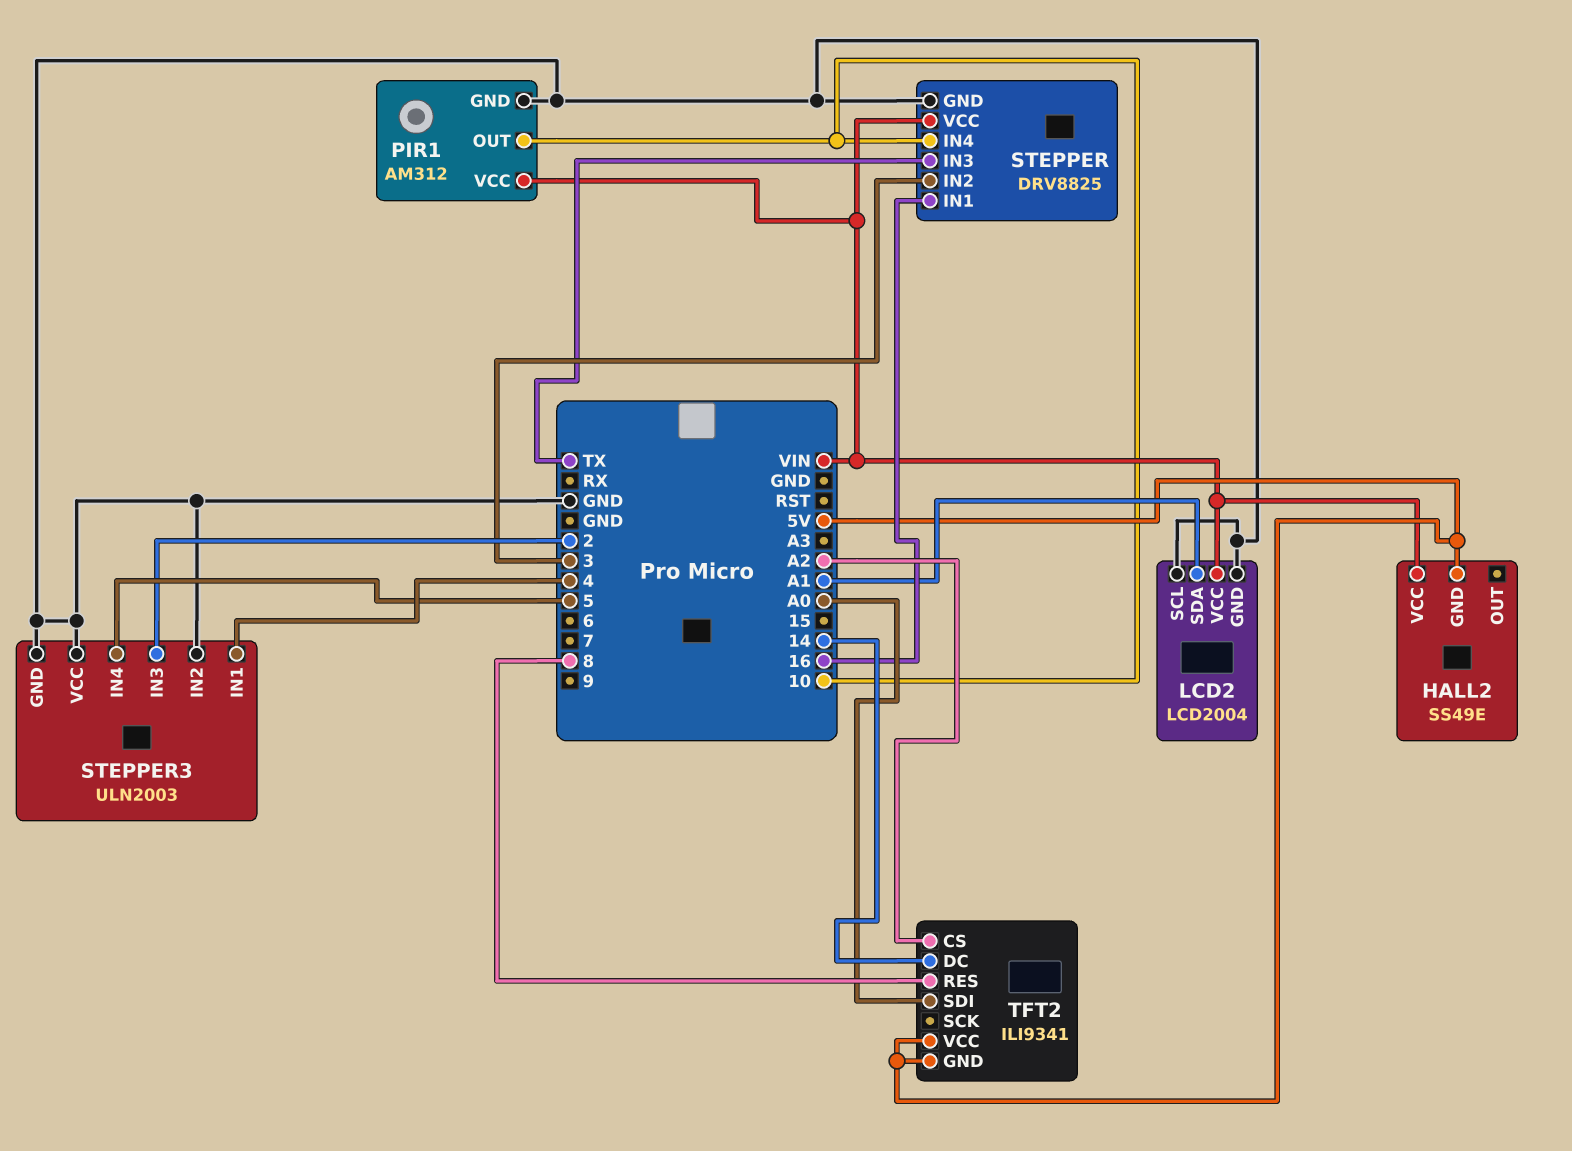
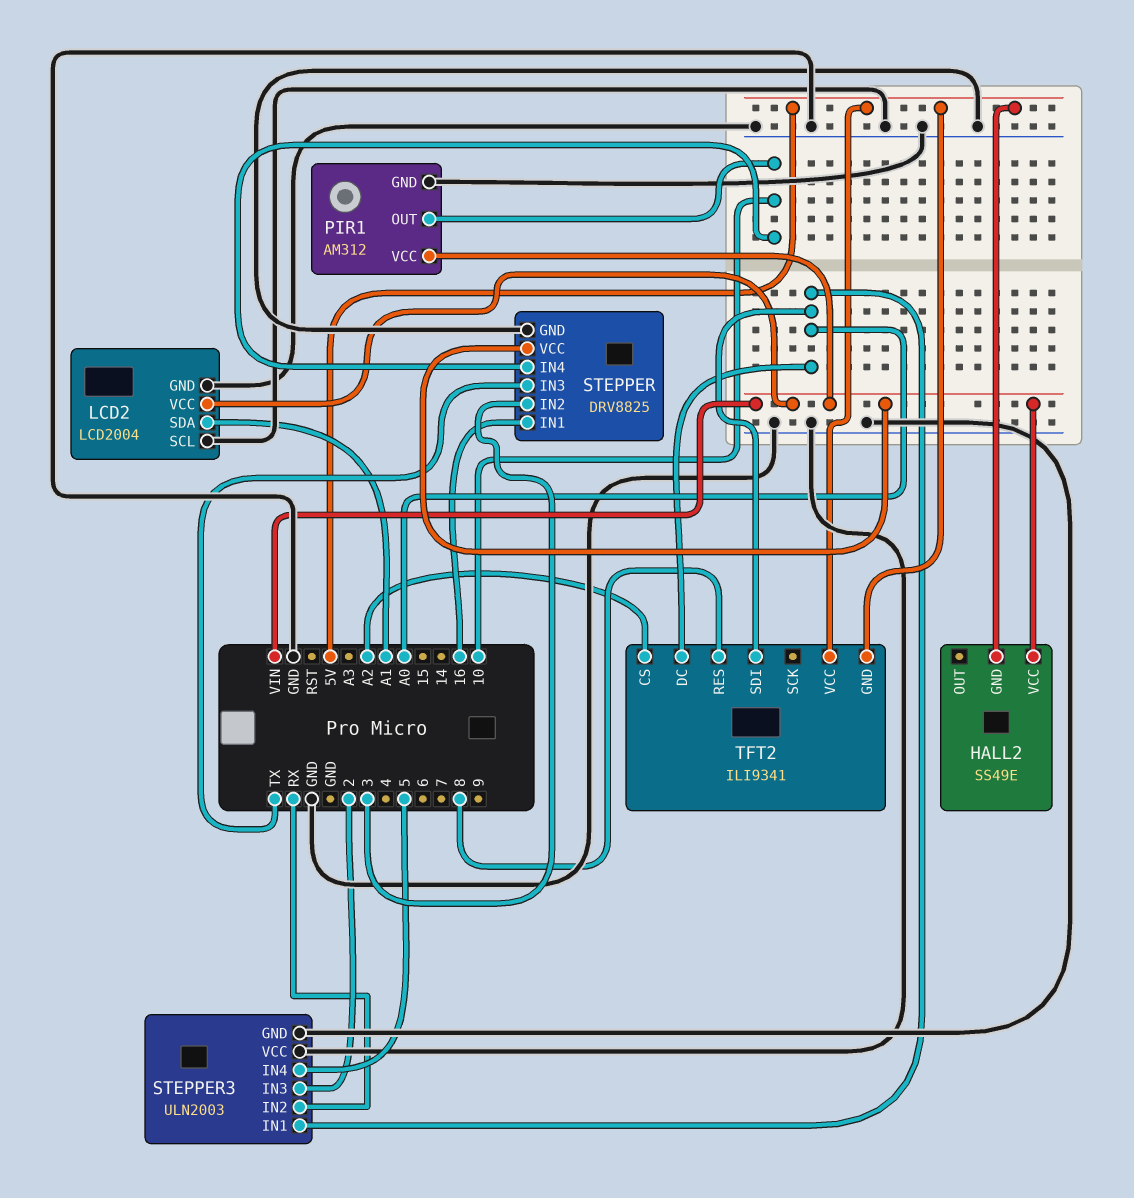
STEPPER3 pin IN1: 4 -> A0
STEPPER3 pin IN2: GND -> RX
TFT2 pin DC: 14 -> A0

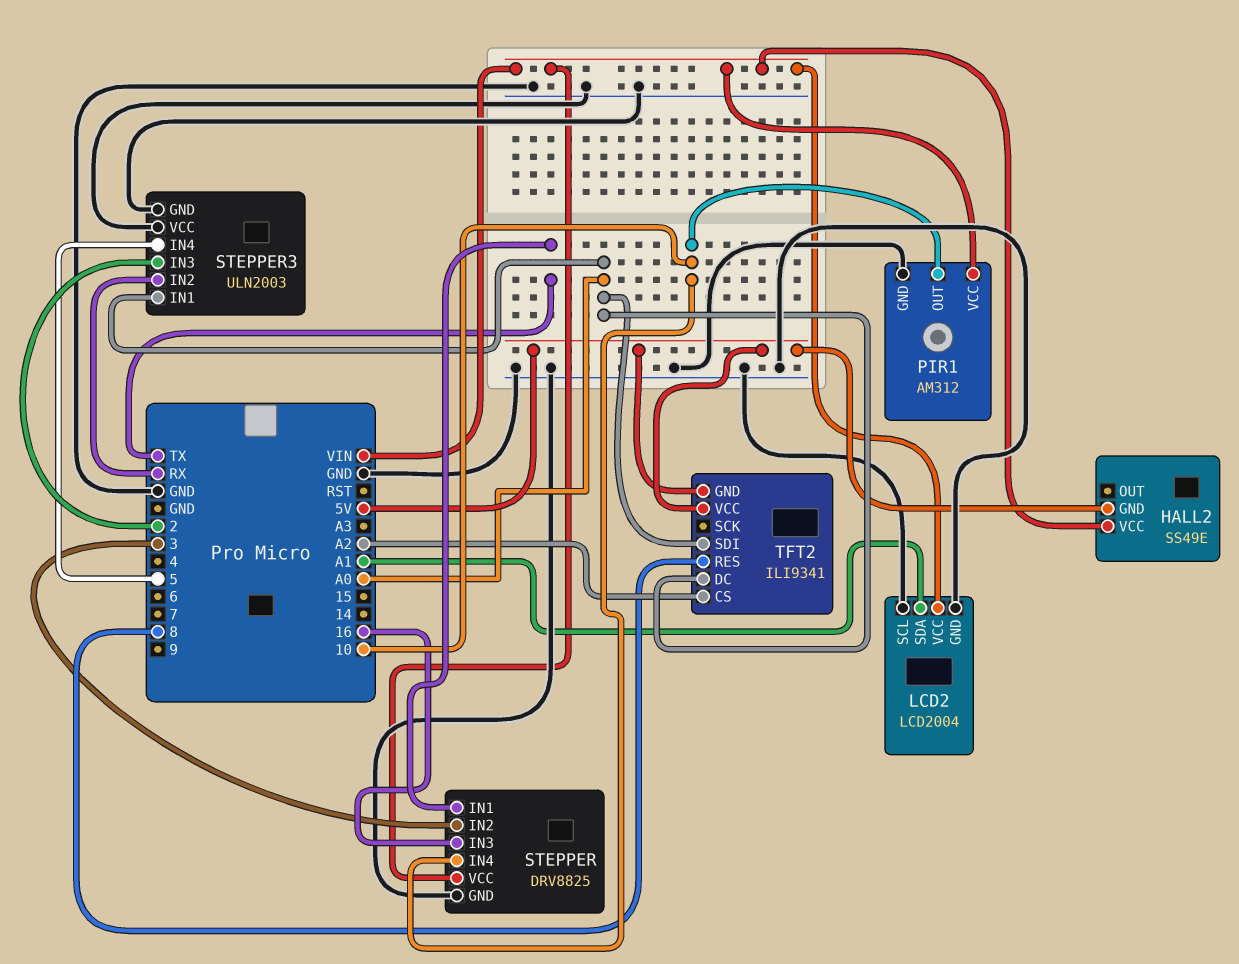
STEPPER pin IN1: 16 -> TX
STEPPER pin IN3: TX -> 16

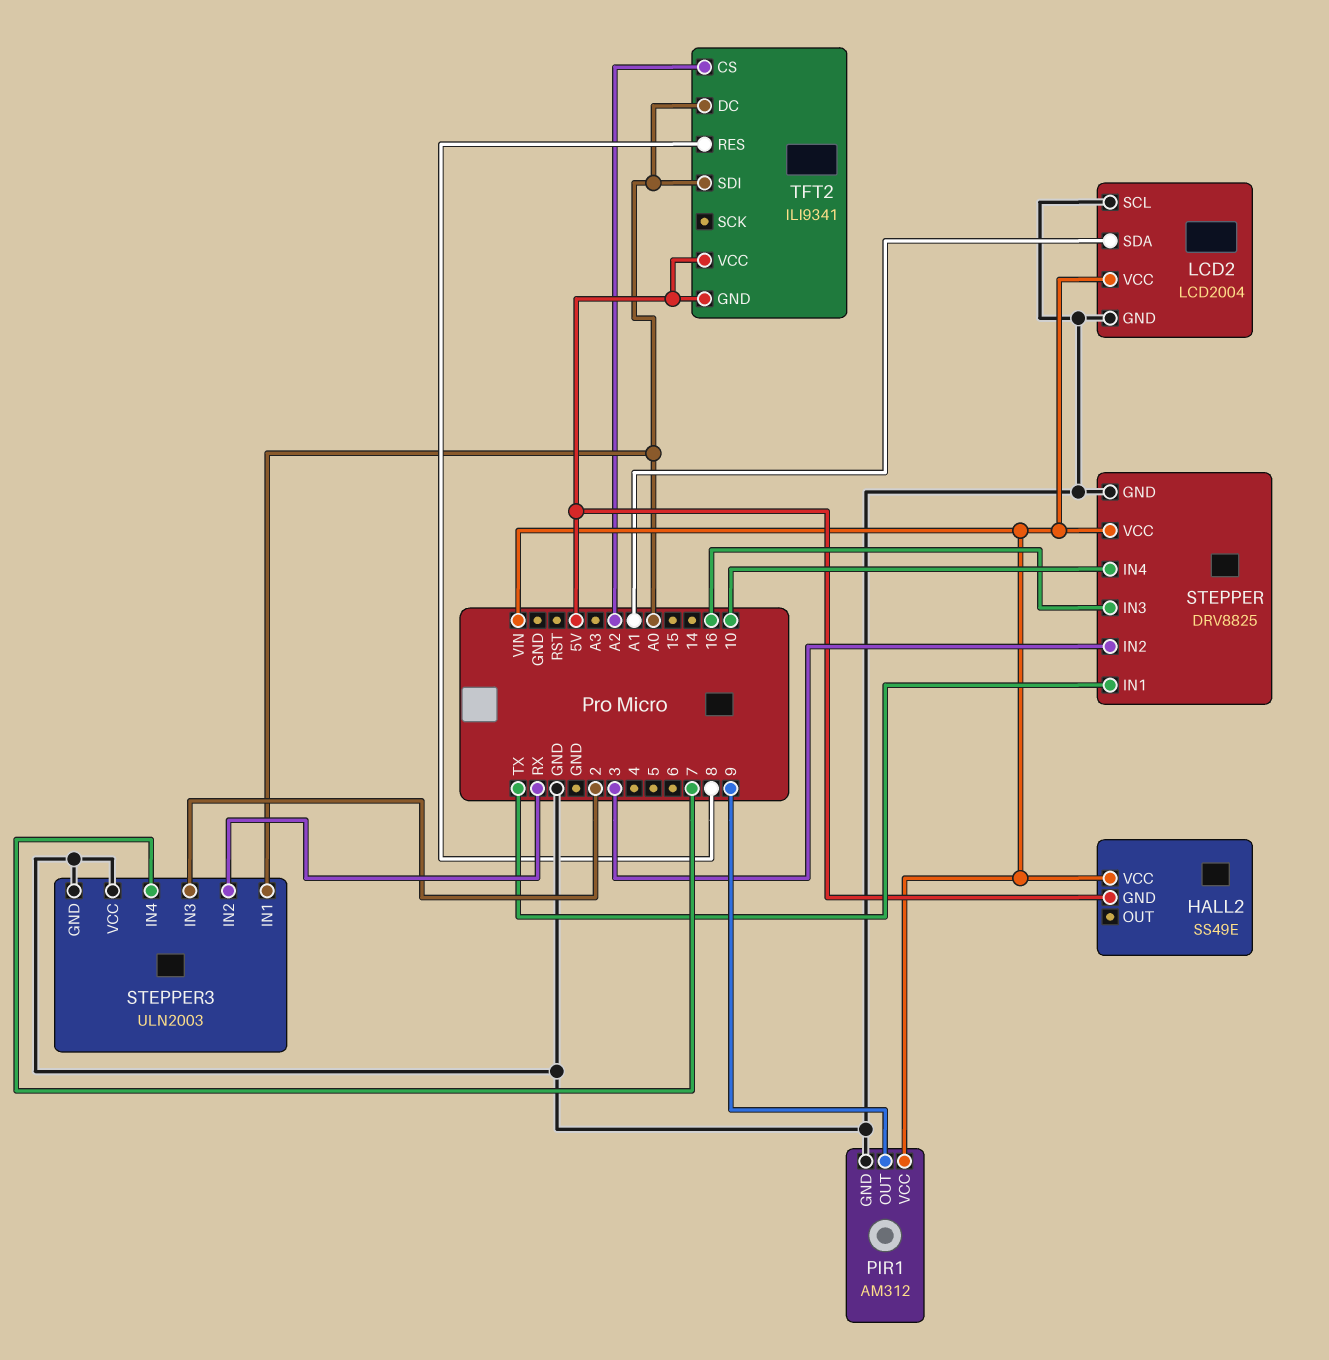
PIR1 pin OUT: 10 -> 9
STEPPER3 pin IN4: 5 -> 7

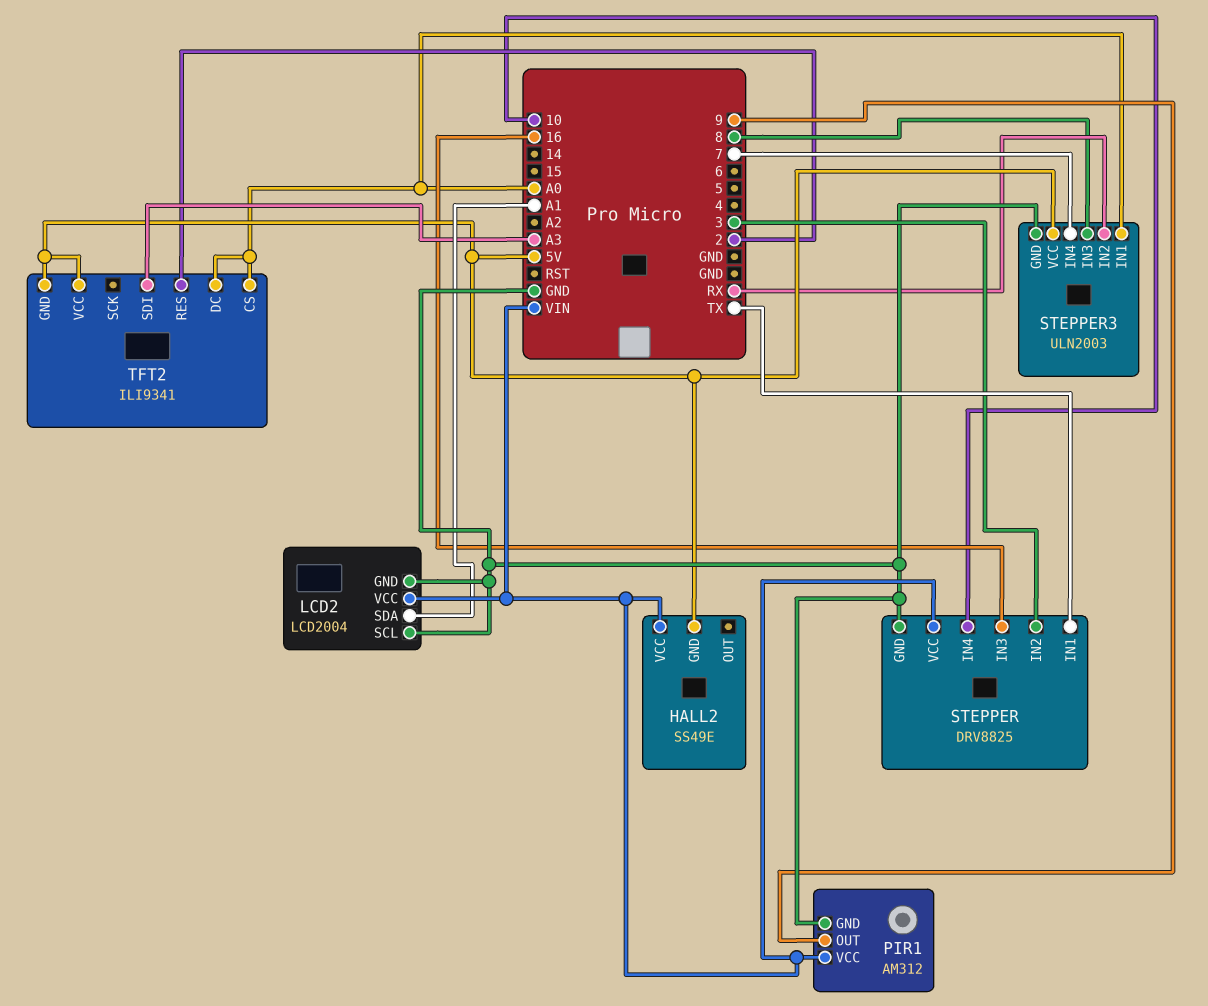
STEPPER3 pin IN3: 2 -> 8
STEPPER3 pin VCC: GND -> 5V
TFT2 pin CS: A2 -> A0
TFT2 pin RES: 8 -> 2
TFT2 pin SDI: A0 -> A3

